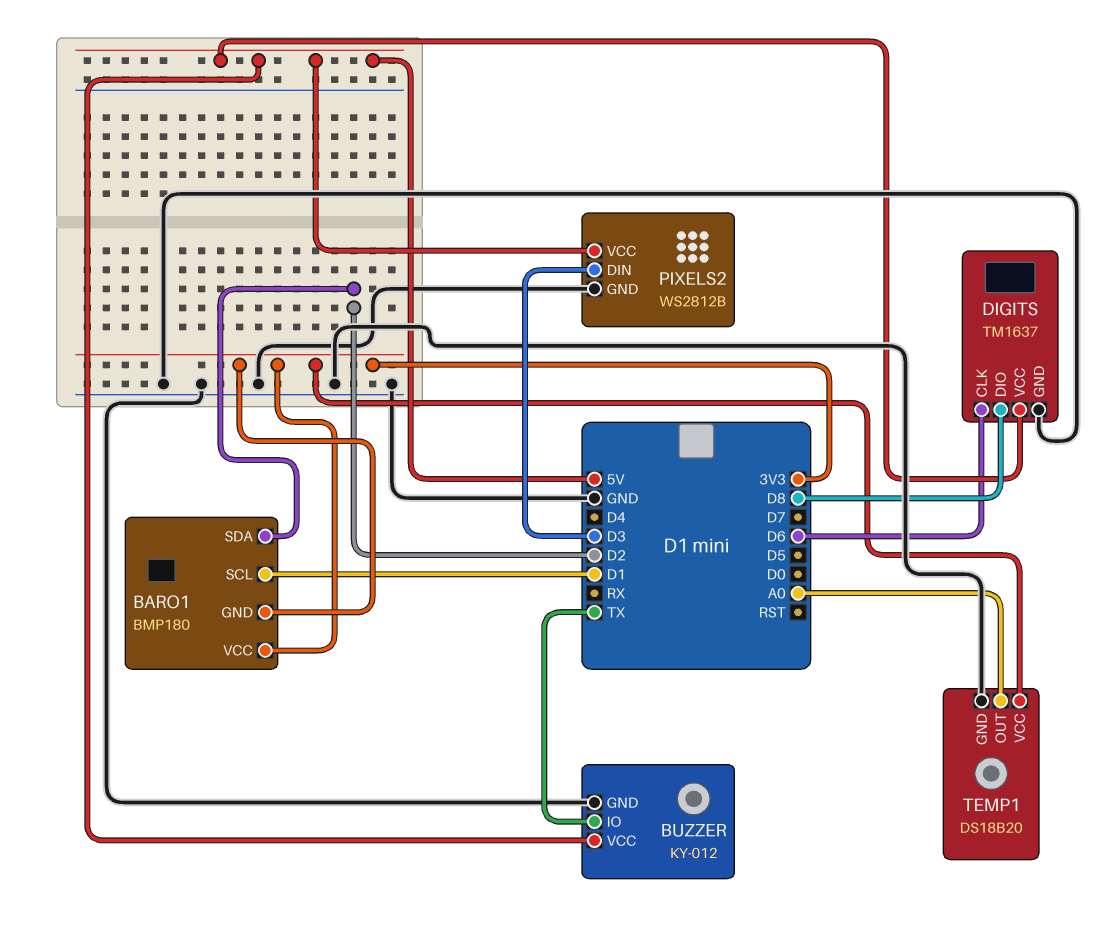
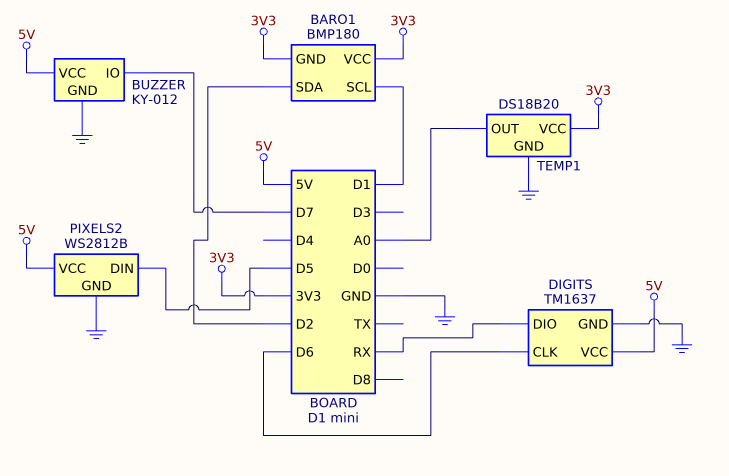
BUZZER pin IO: TX -> D7
DIGITS pin DIO: D8 -> RX
PIXELS2 pin DIN: D3 -> D5

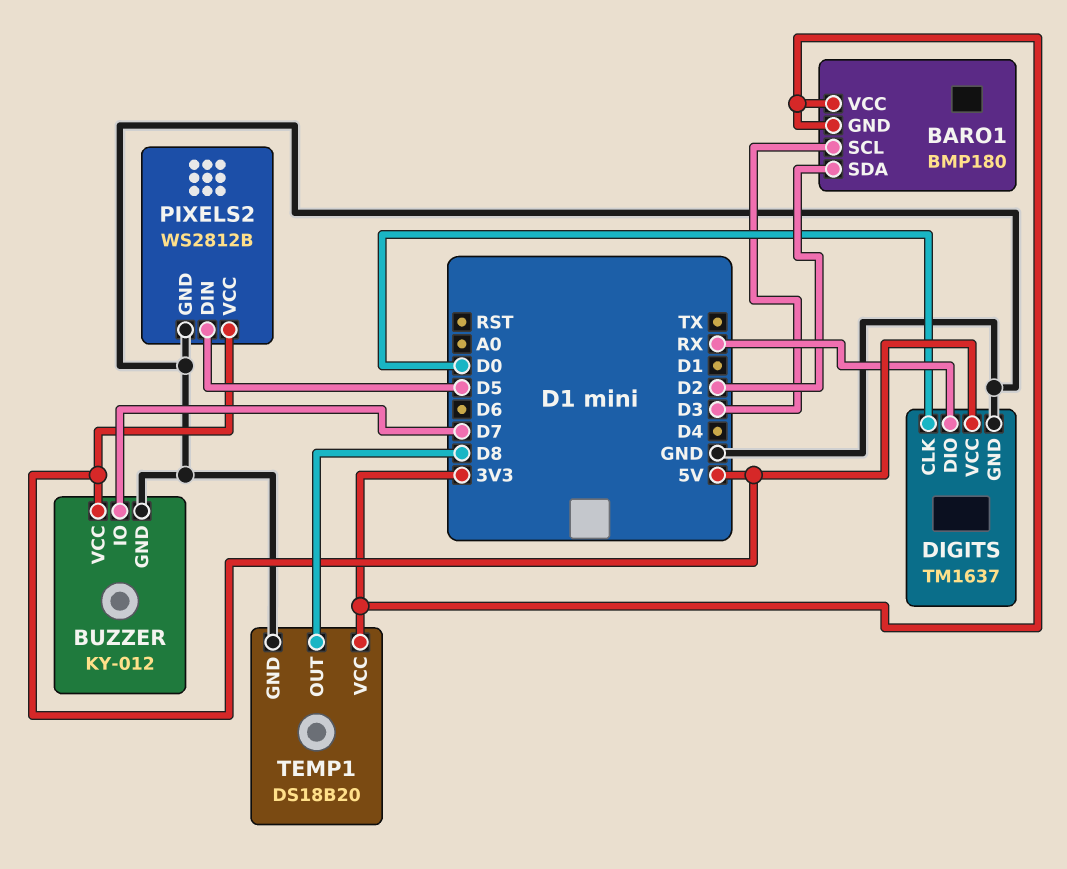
BARO1 pin SCL: D1 -> D3
DIGITS pin CLK: D6 -> D0
TEMP1 pin OUT: A0 -> D8

